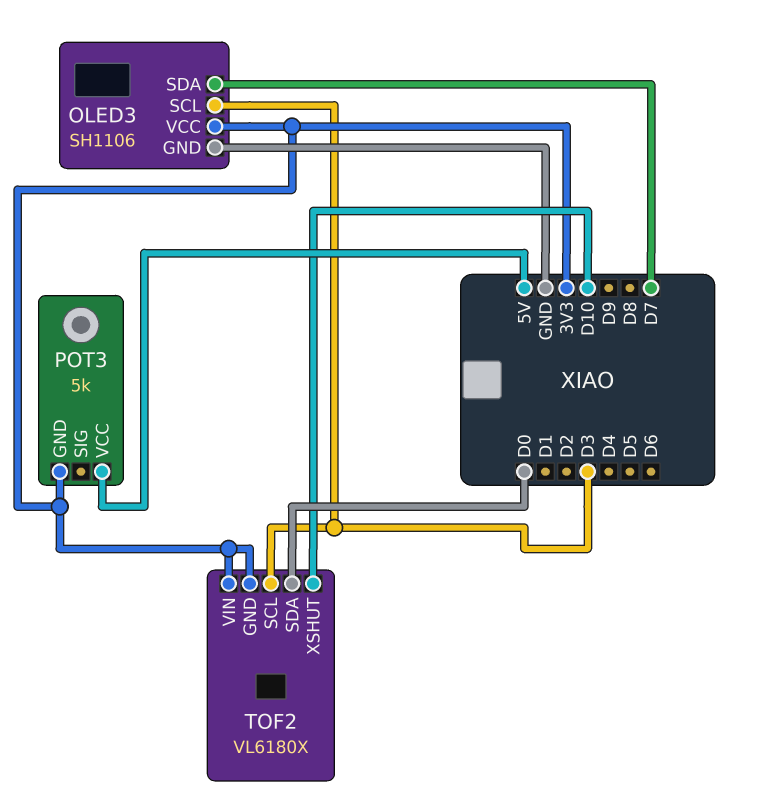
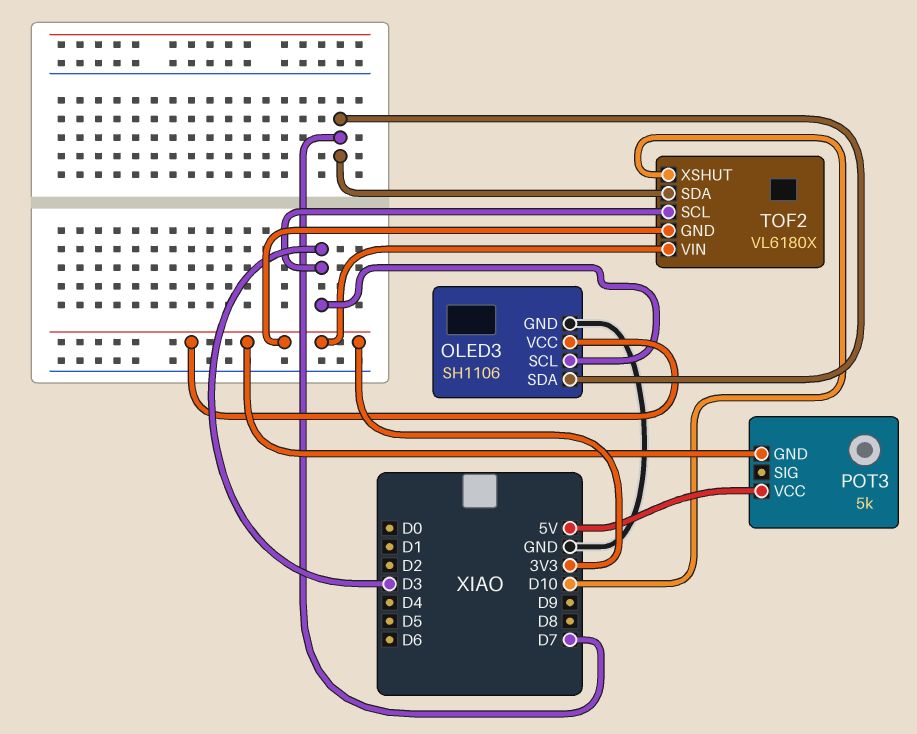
TOF2 pin SDA: D0 -> D7

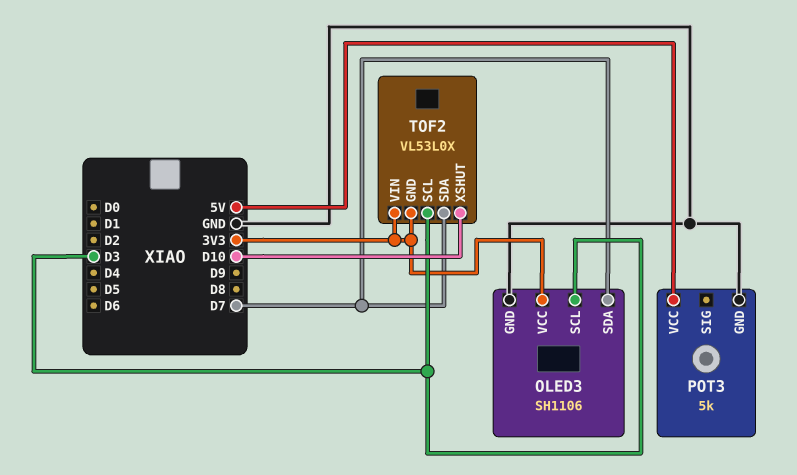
POT3 pin GND: 3V3 -> GND
TOF2: VL6180X -> VL53L0X

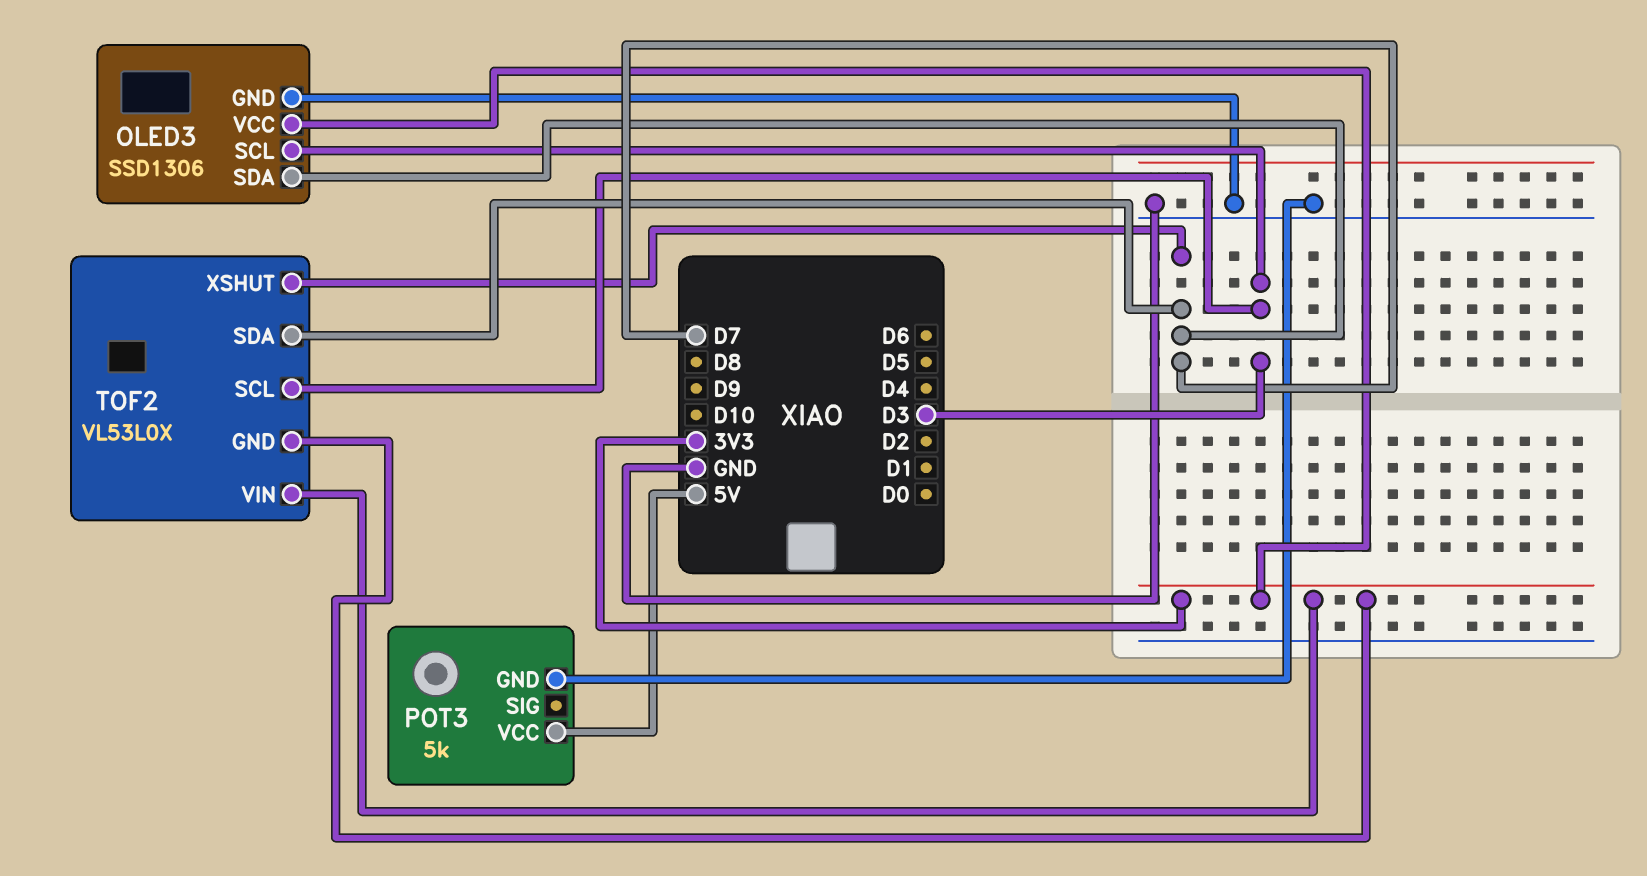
OLED3: SH1106 -> SSD1306
TOF2 pin XSHUT: D10 -> D7

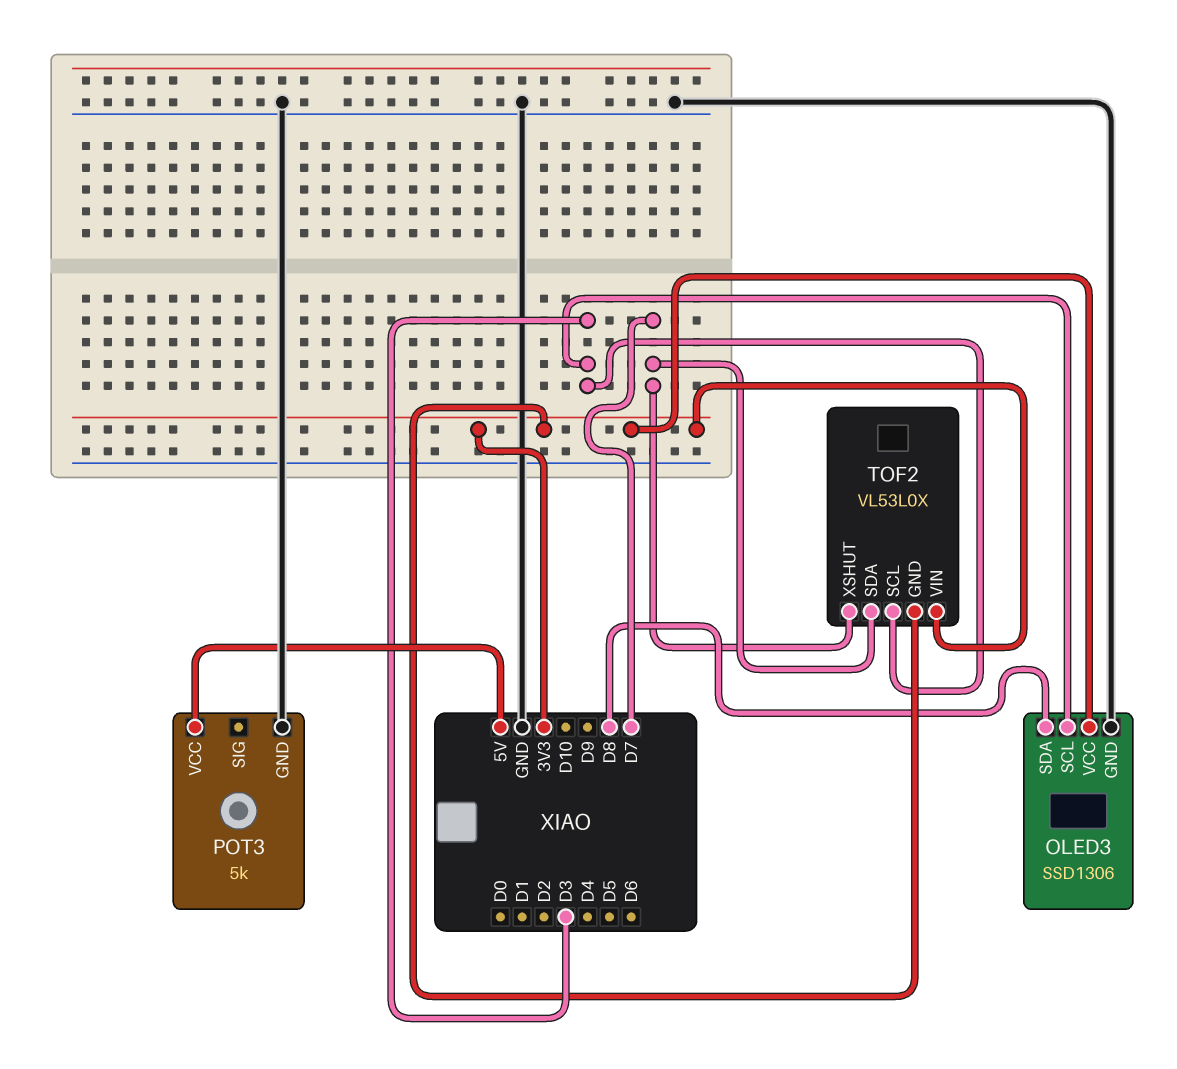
OLED3 pin SDA: D7 -> D8

